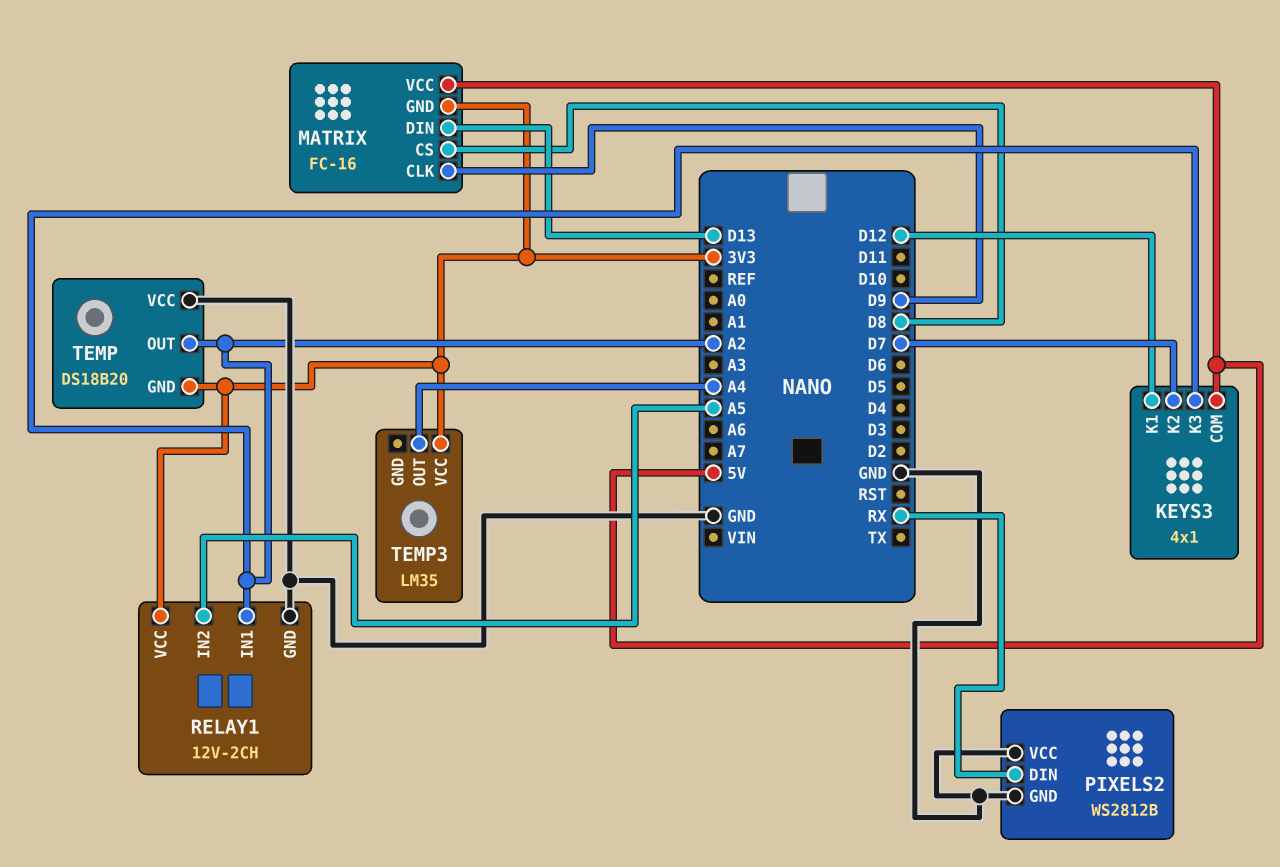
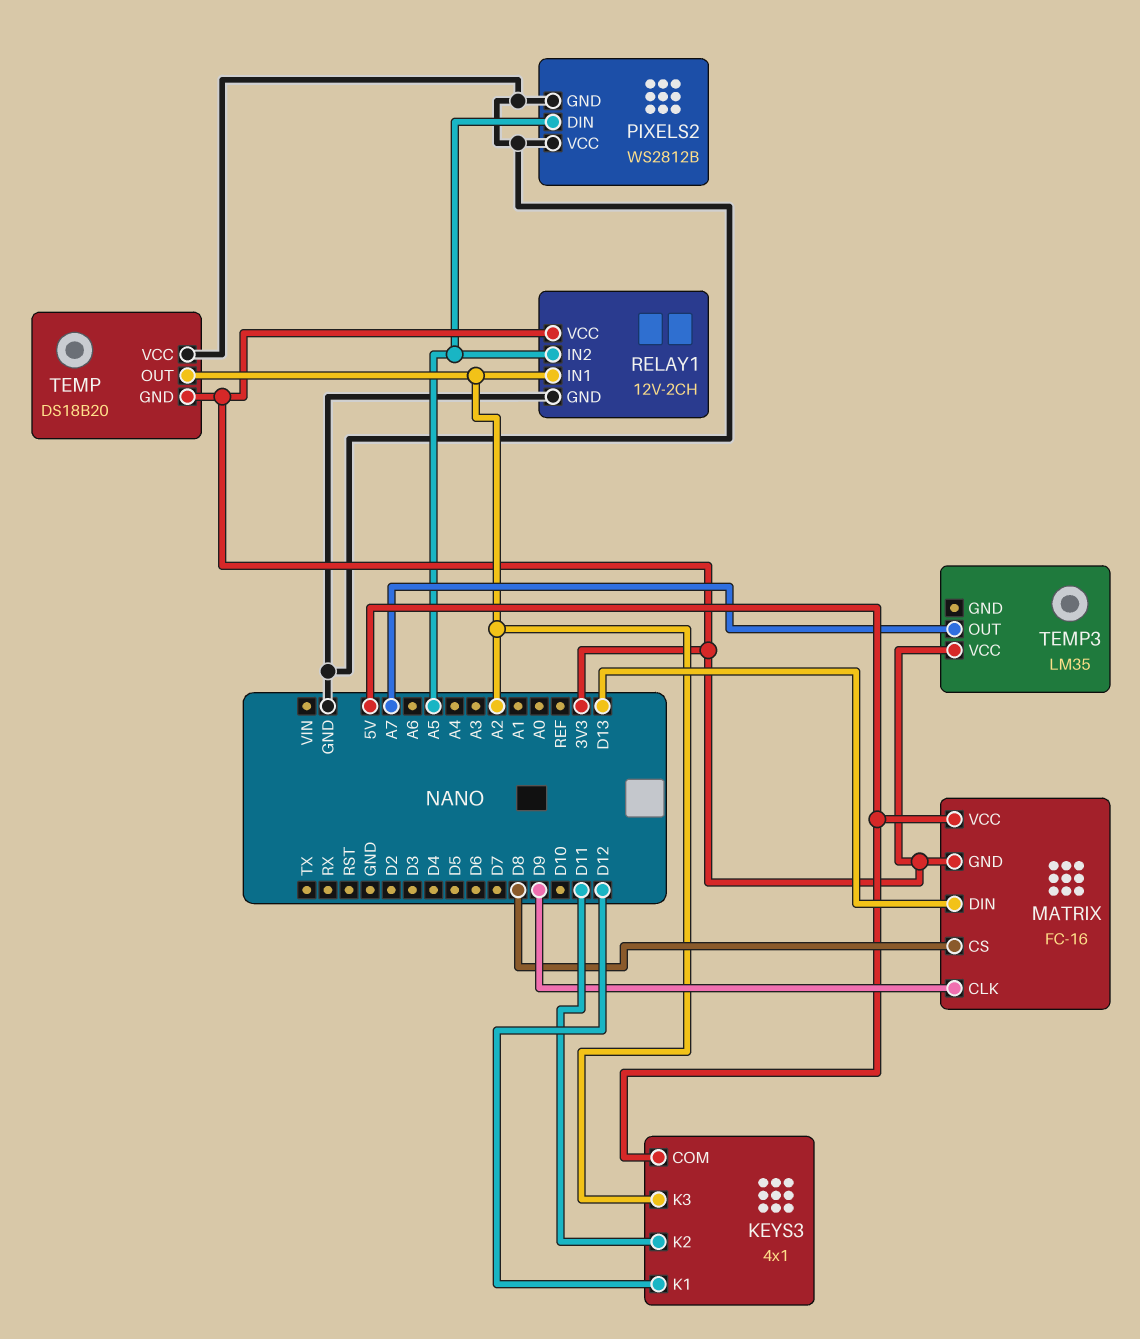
KEYS3 pin K2: D7 -> D11
PIXELS2 pin DIN: RX -> A5
TEMP3 pin OUT: A4 -> A7

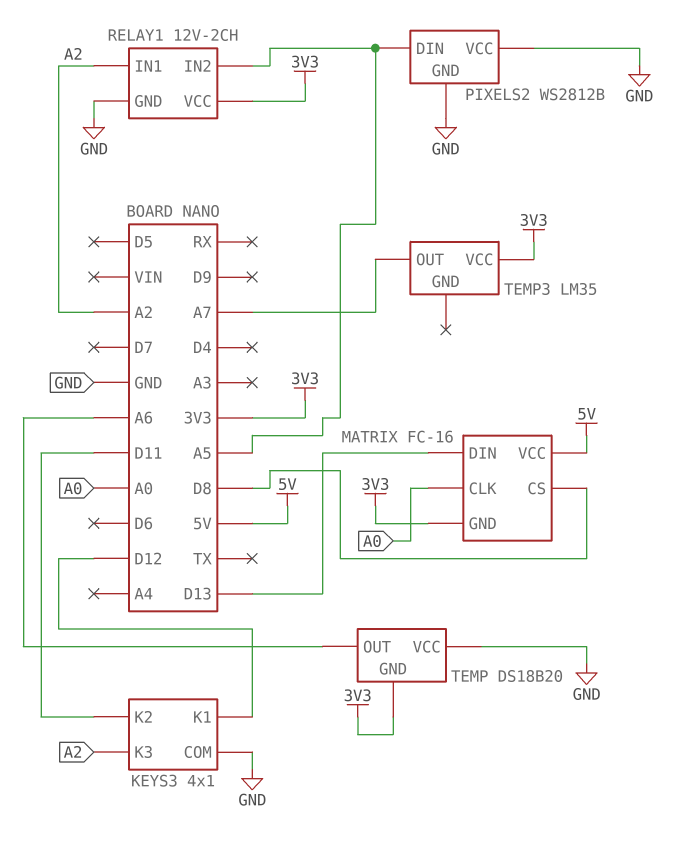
KEYS3 pin COM: 5V -> GND
MATRIX pin CLK: D9 -> A0
TEMP pin OUT: A2 -> A6

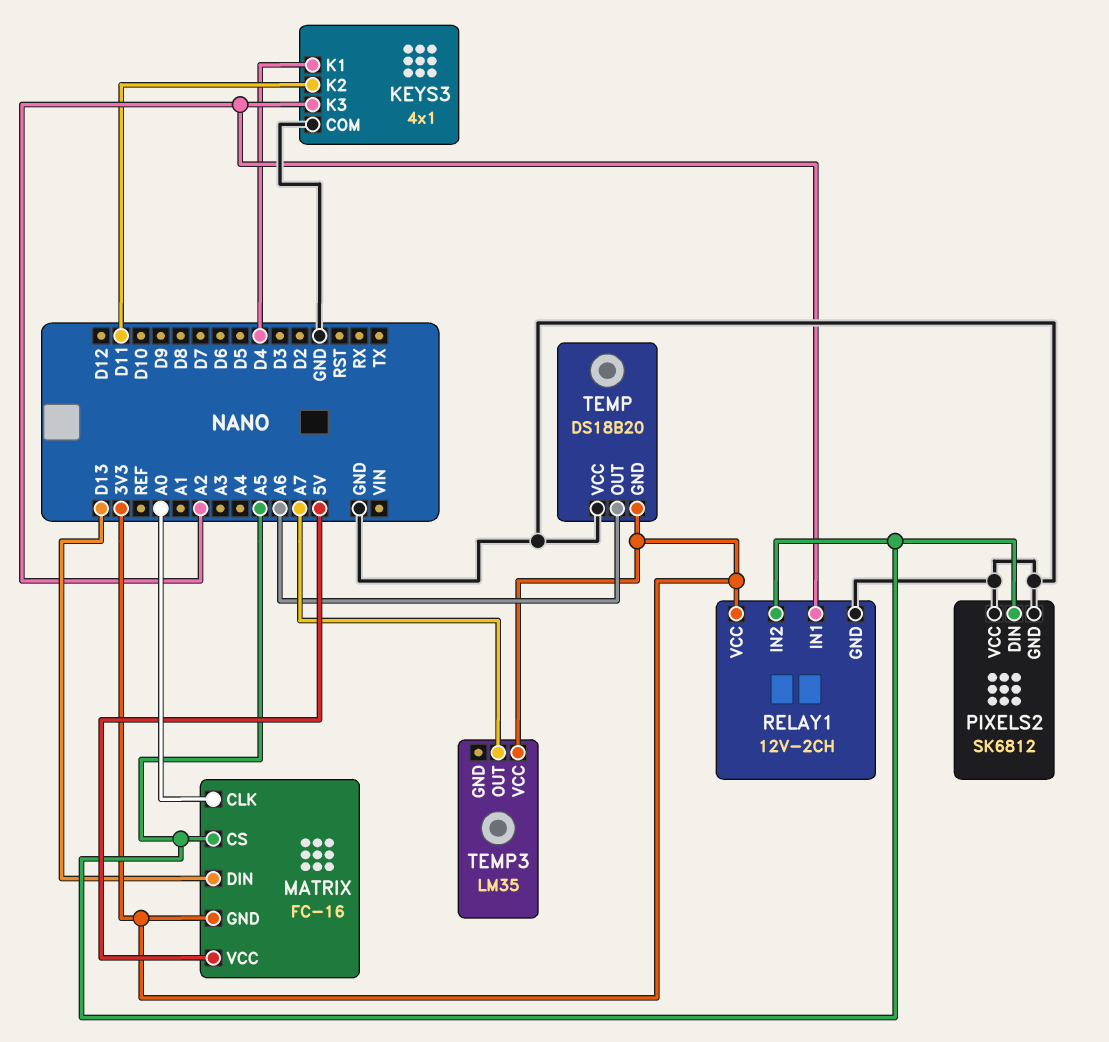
KEYS3 pin K1: D12 -> D4
MATRIX pin CS: D8 -> A5
PIXELS2: WS2812B -> SK6812

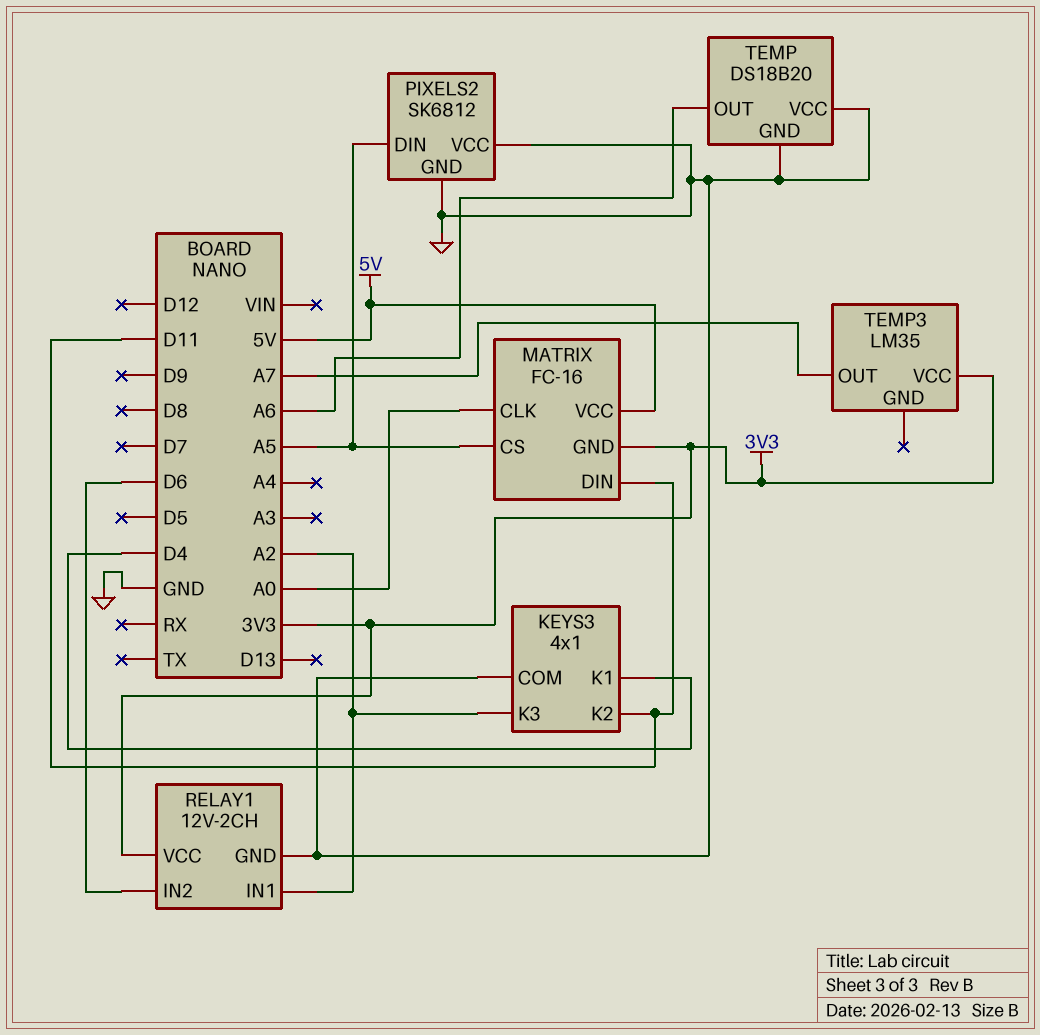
MATRIX pin DIN: D13 -> D11
RELAY1 pin IN2: A5 -> D6
TEMP pin GND: 3V3 -> GND

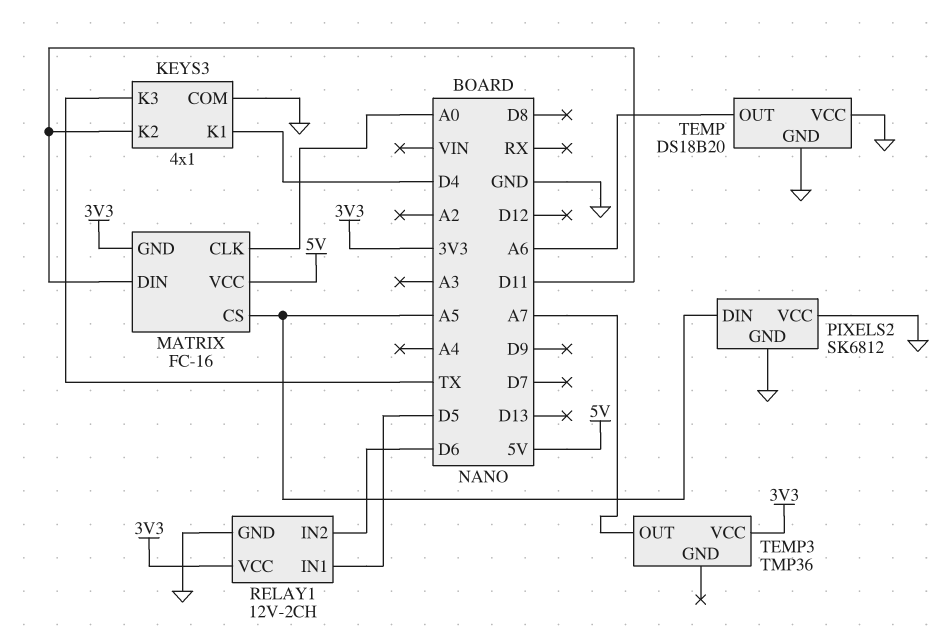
KEYS3 pin K3: A2 -> TX
RELAY1 pin IN1: A2 -> D5
TEMP3: LM35 -> TMP36

